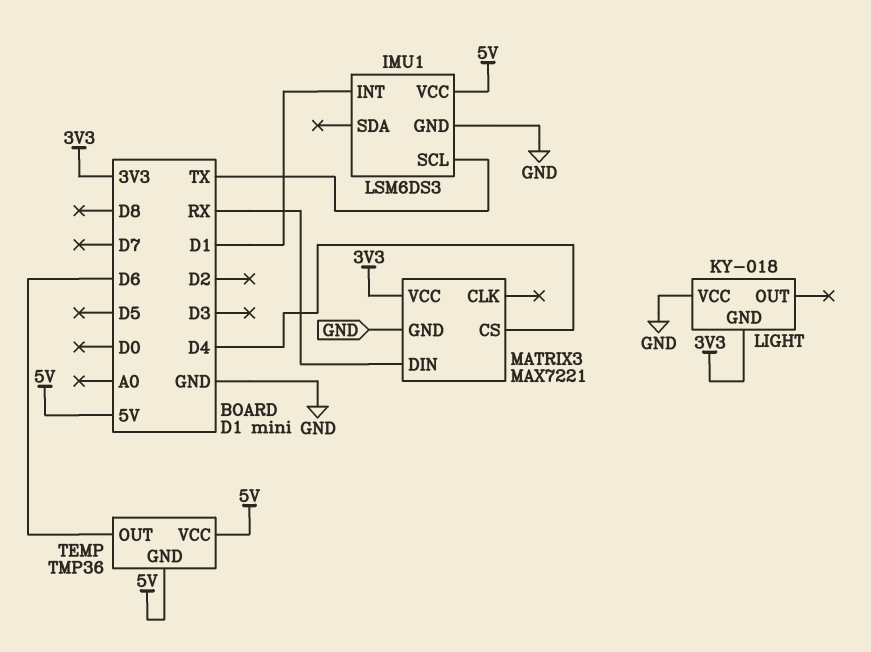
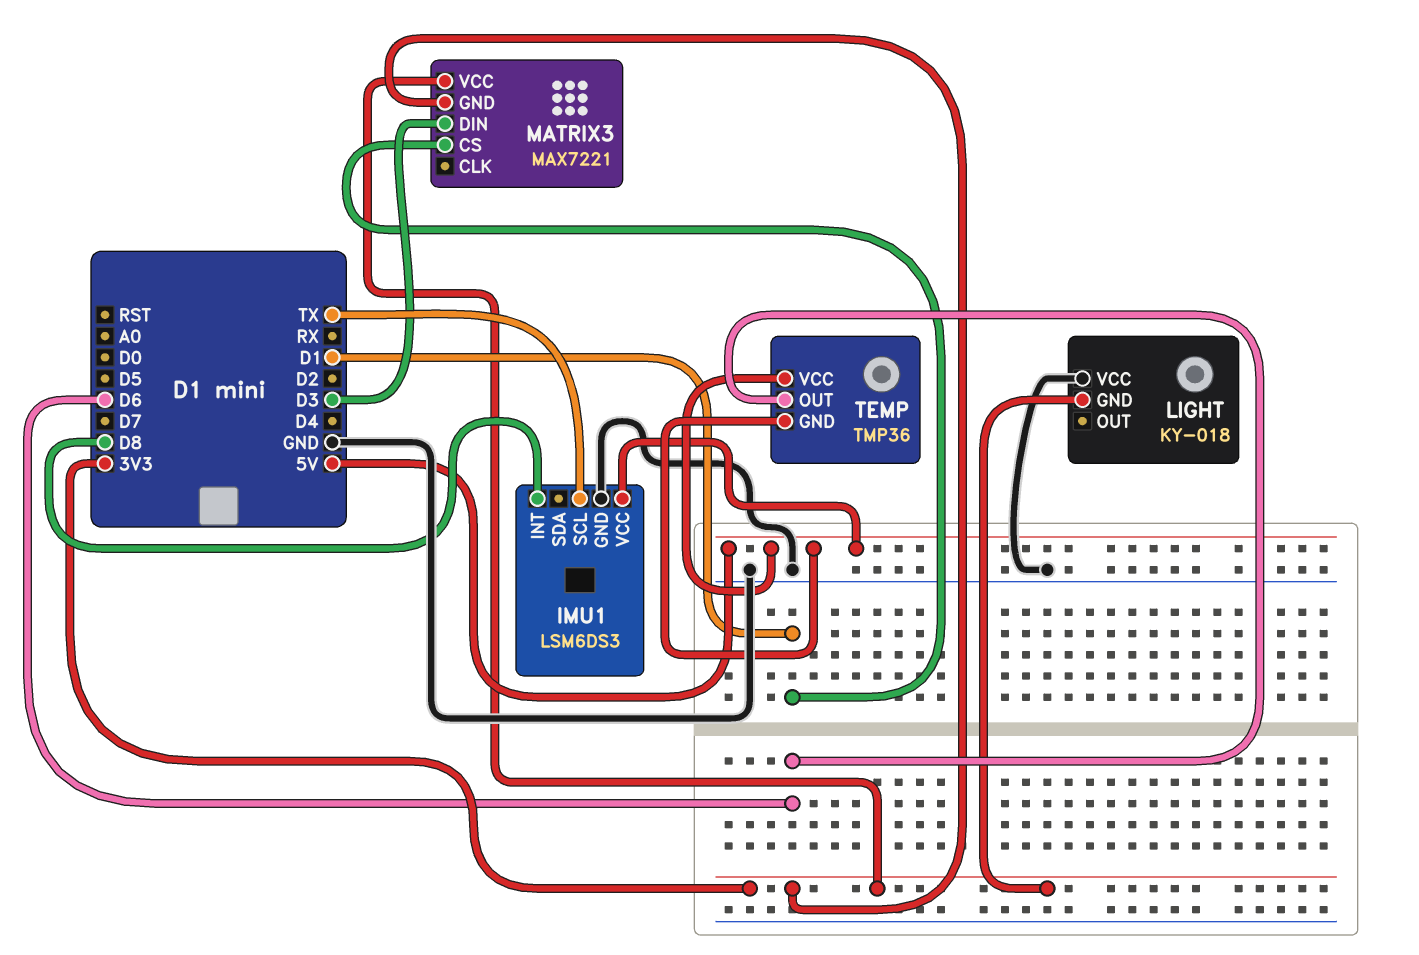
IMU1 pin INT: D1 -> D8
MATRIX3 pin CS: D4 -> D1
MATRIX3 pin DIN: RX -> D3
MATRIX3 pin GND: GND -> 3V3

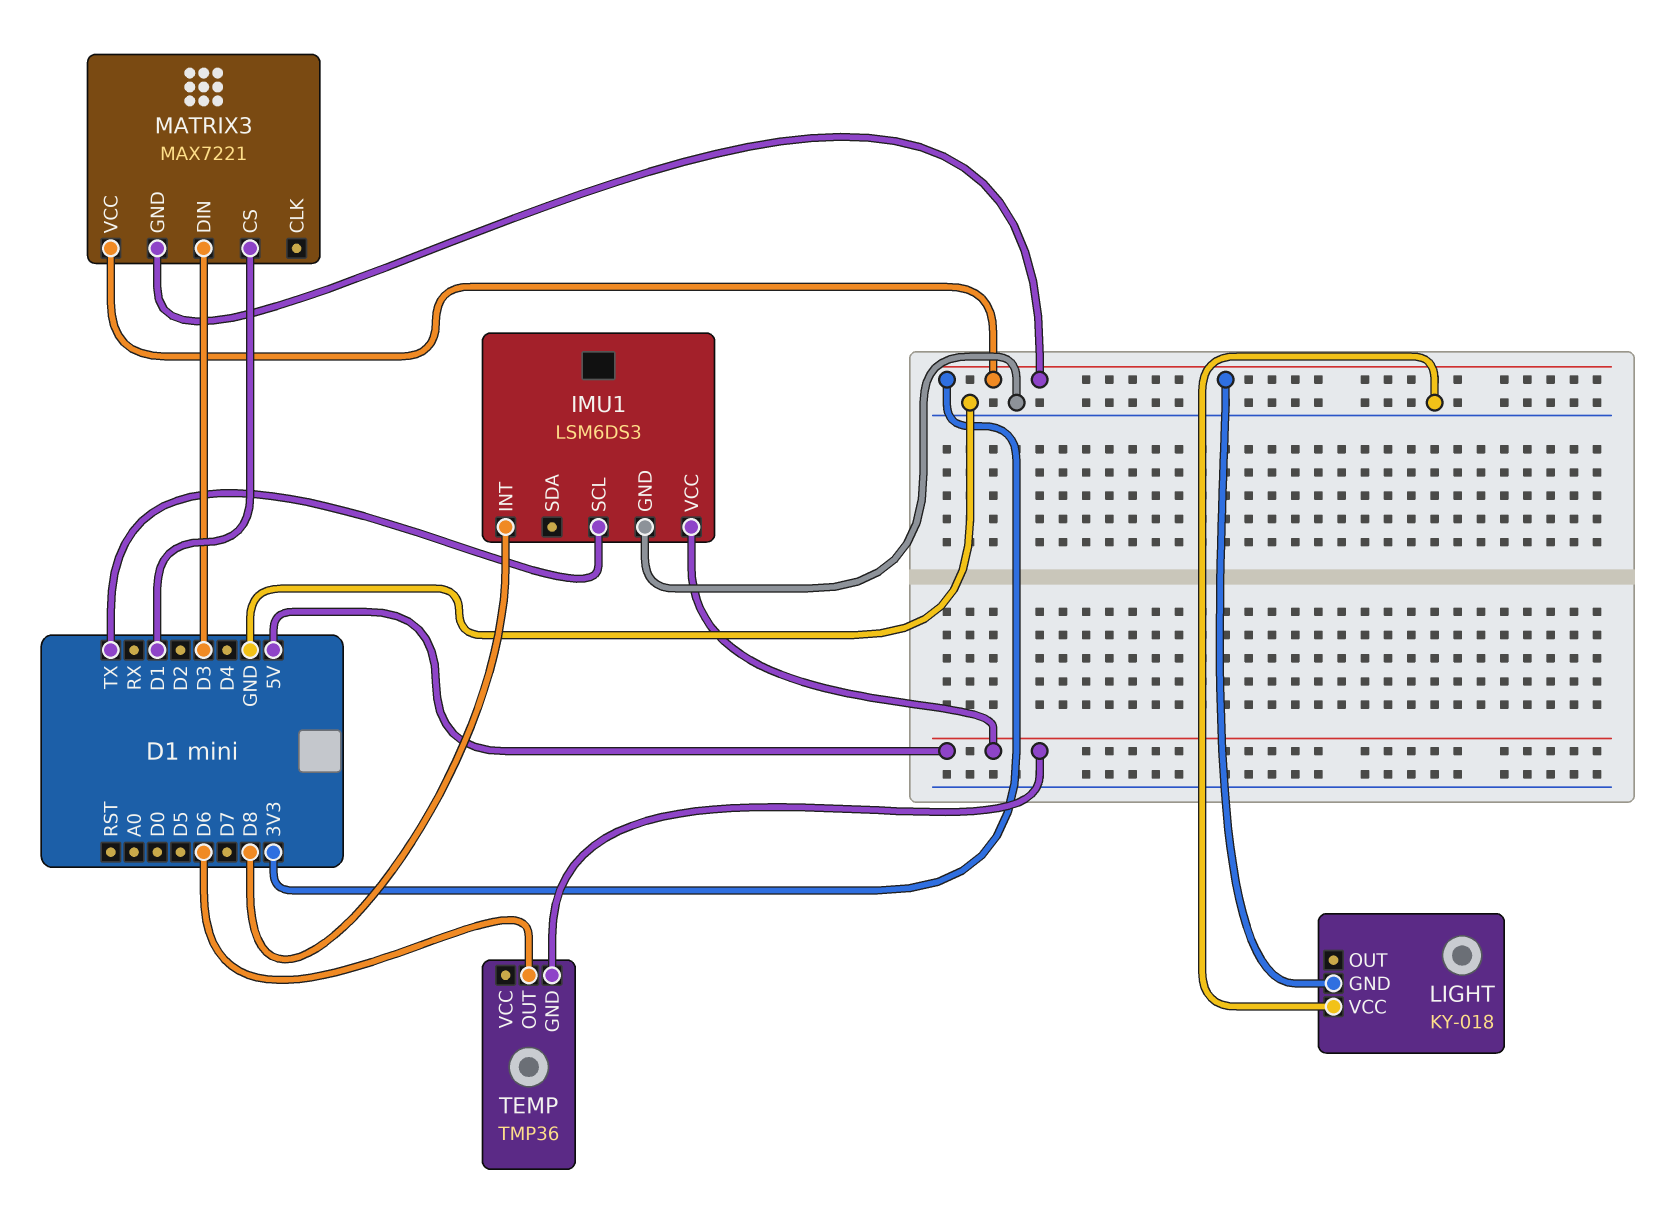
TEMP pin VCC: 5V -> none

